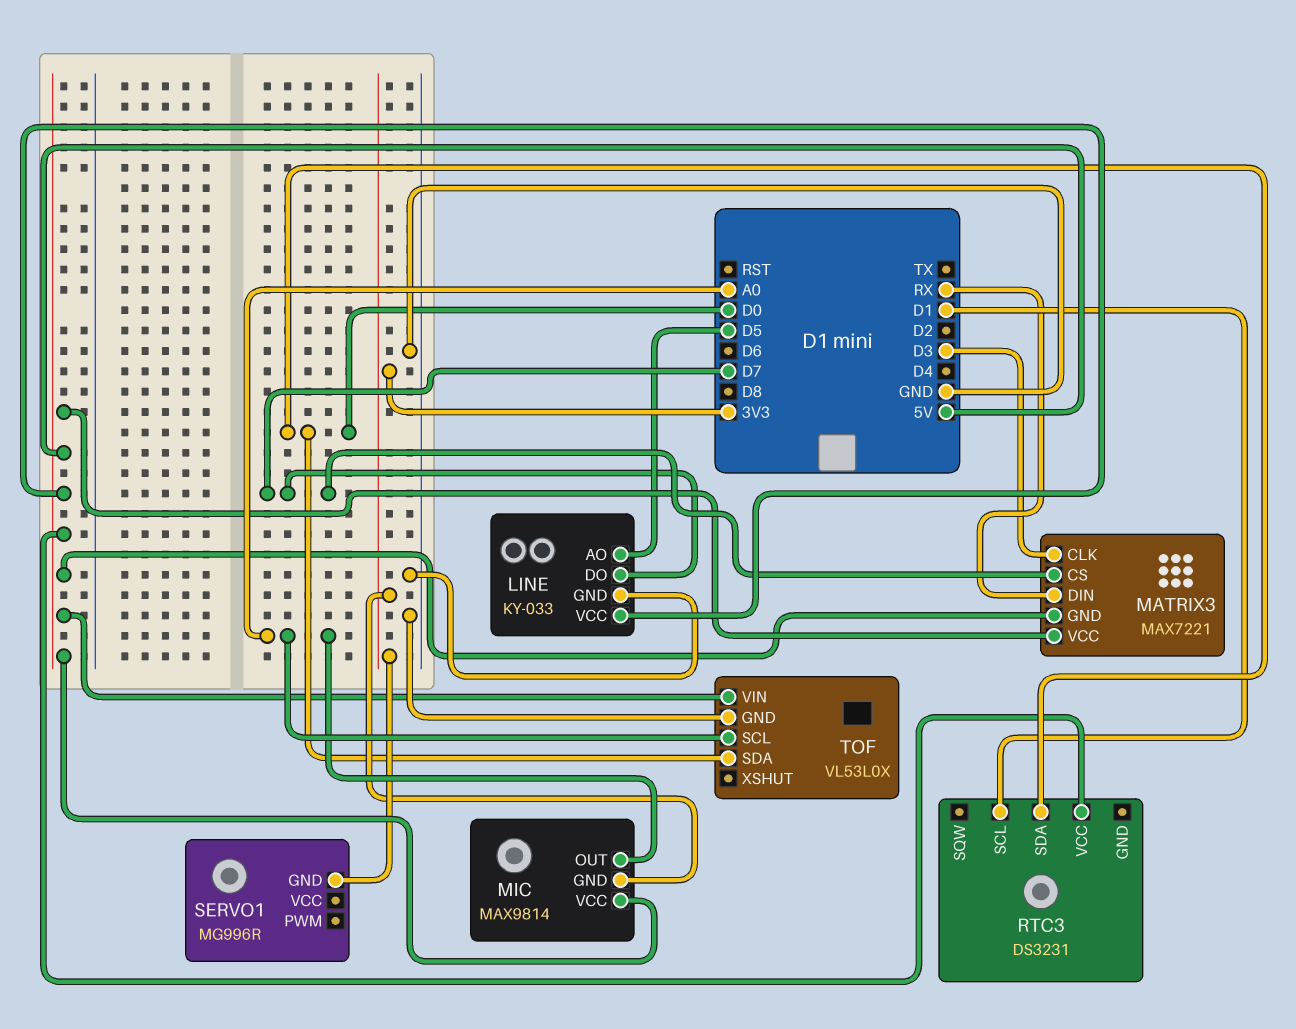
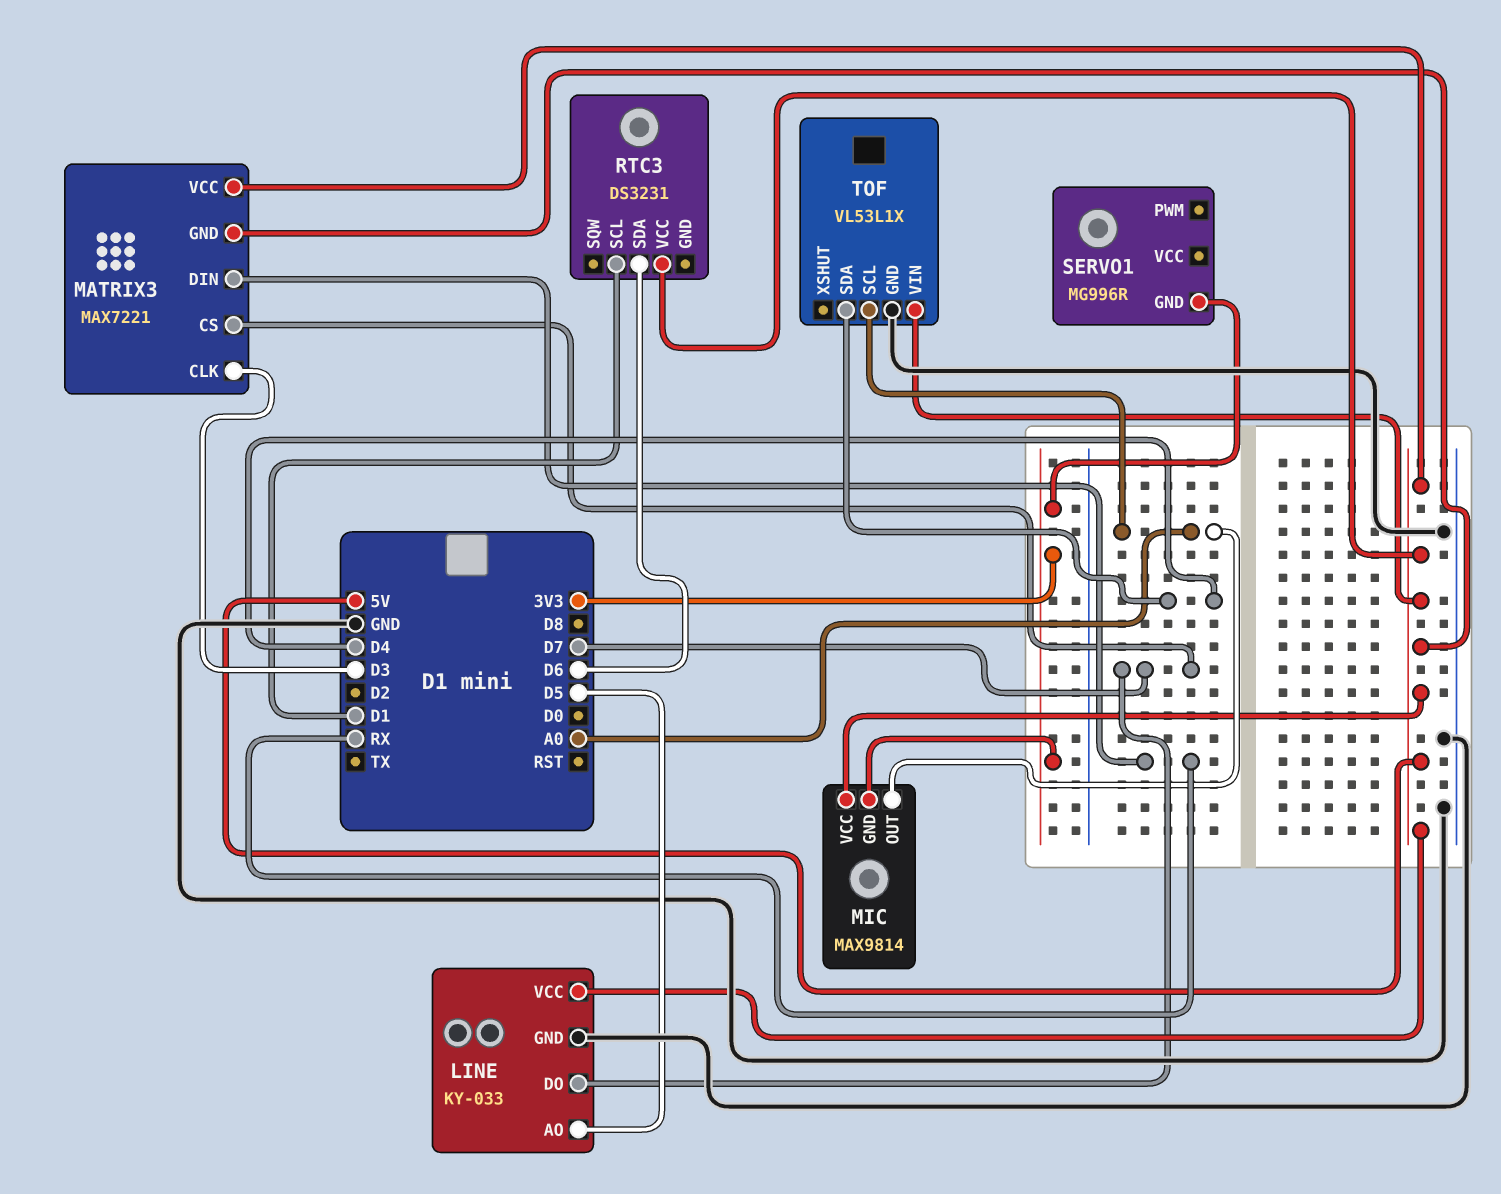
RTC3 pin SDA: D0 -> D6
TOF: VL53L0X -> VL53L1X
TOF pin SDA: D0 -> D4

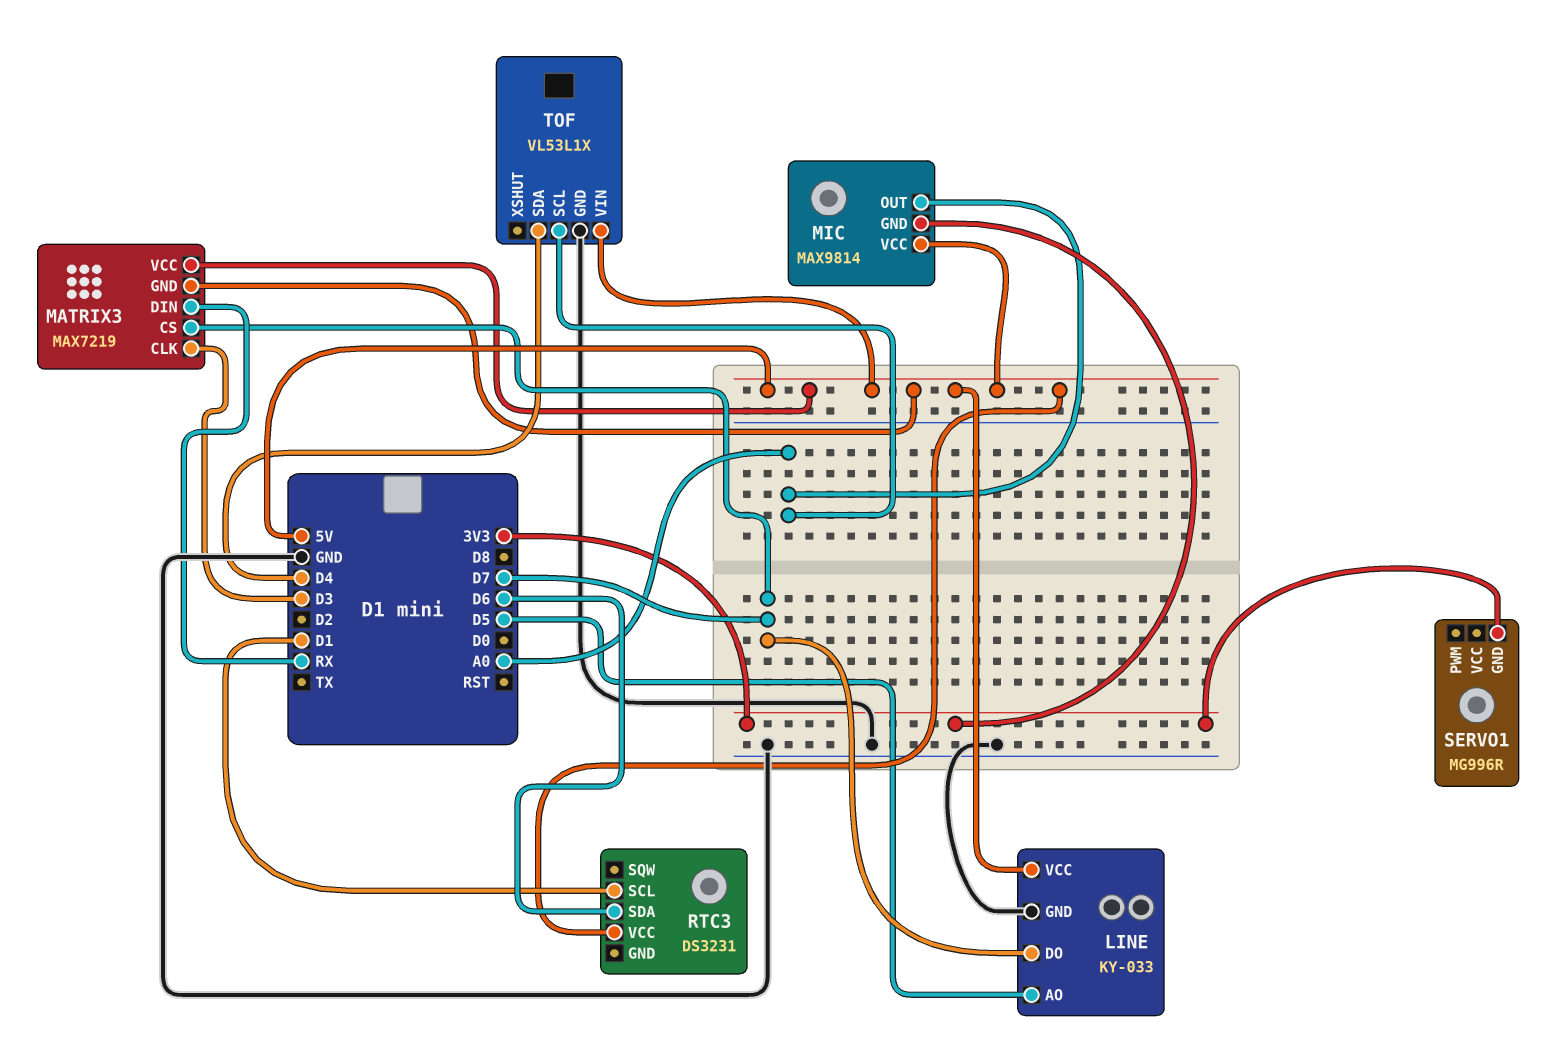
MATRIX3: MAX7221 -> MAX7219

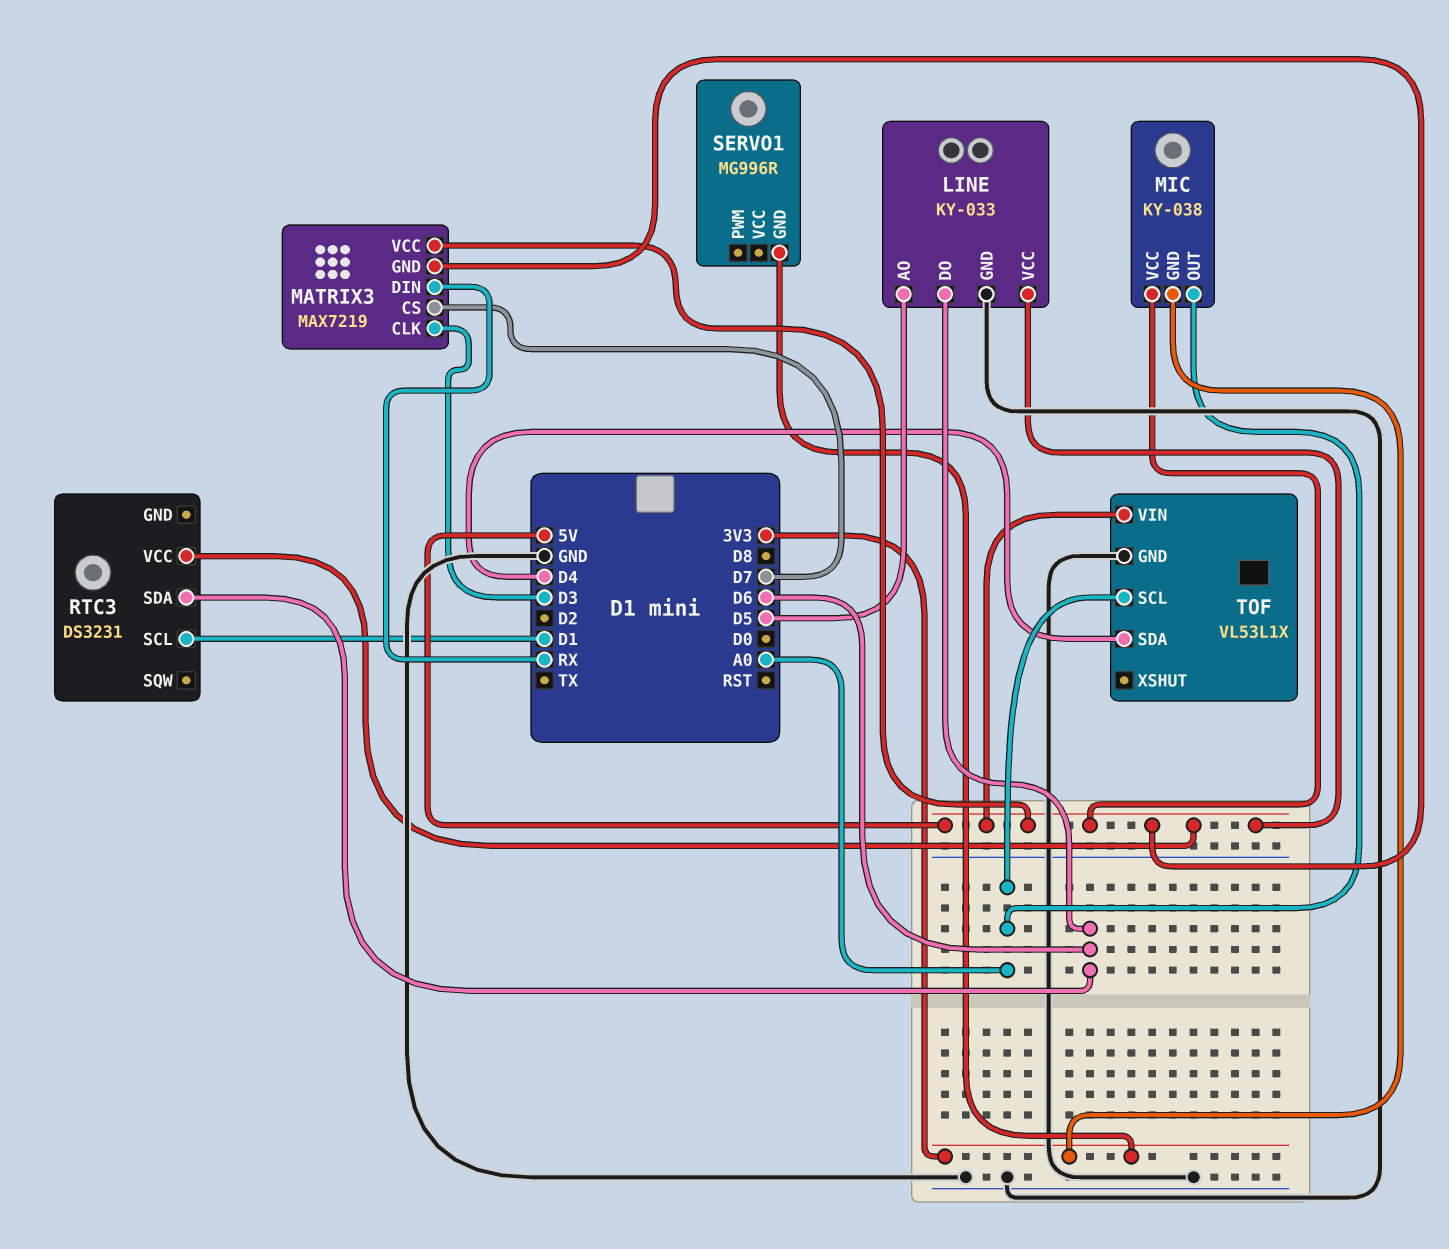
LINE pin DO: D7 -> D6
MIC: MAX9814 -> KY-038

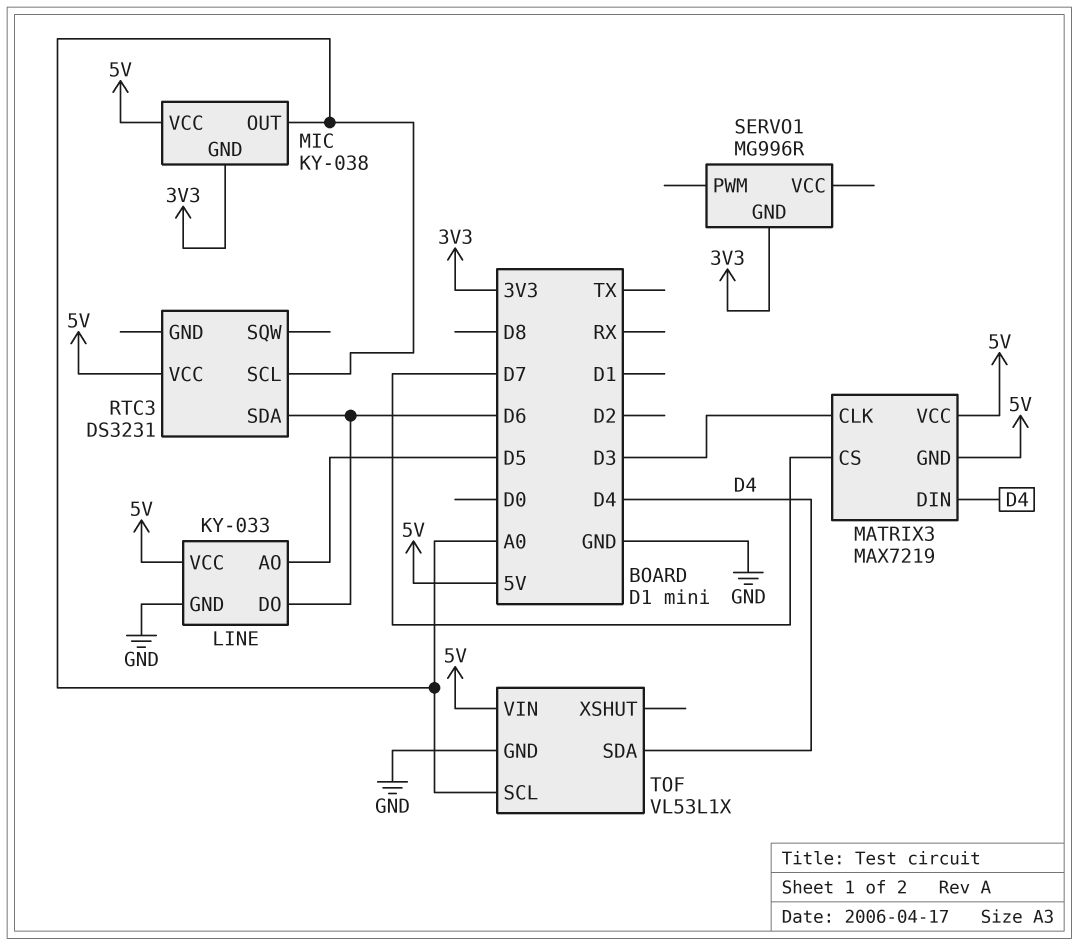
MATRIX3 pin DIN: RX -> D4
RTC3 pin SCL: D1 -> A0

